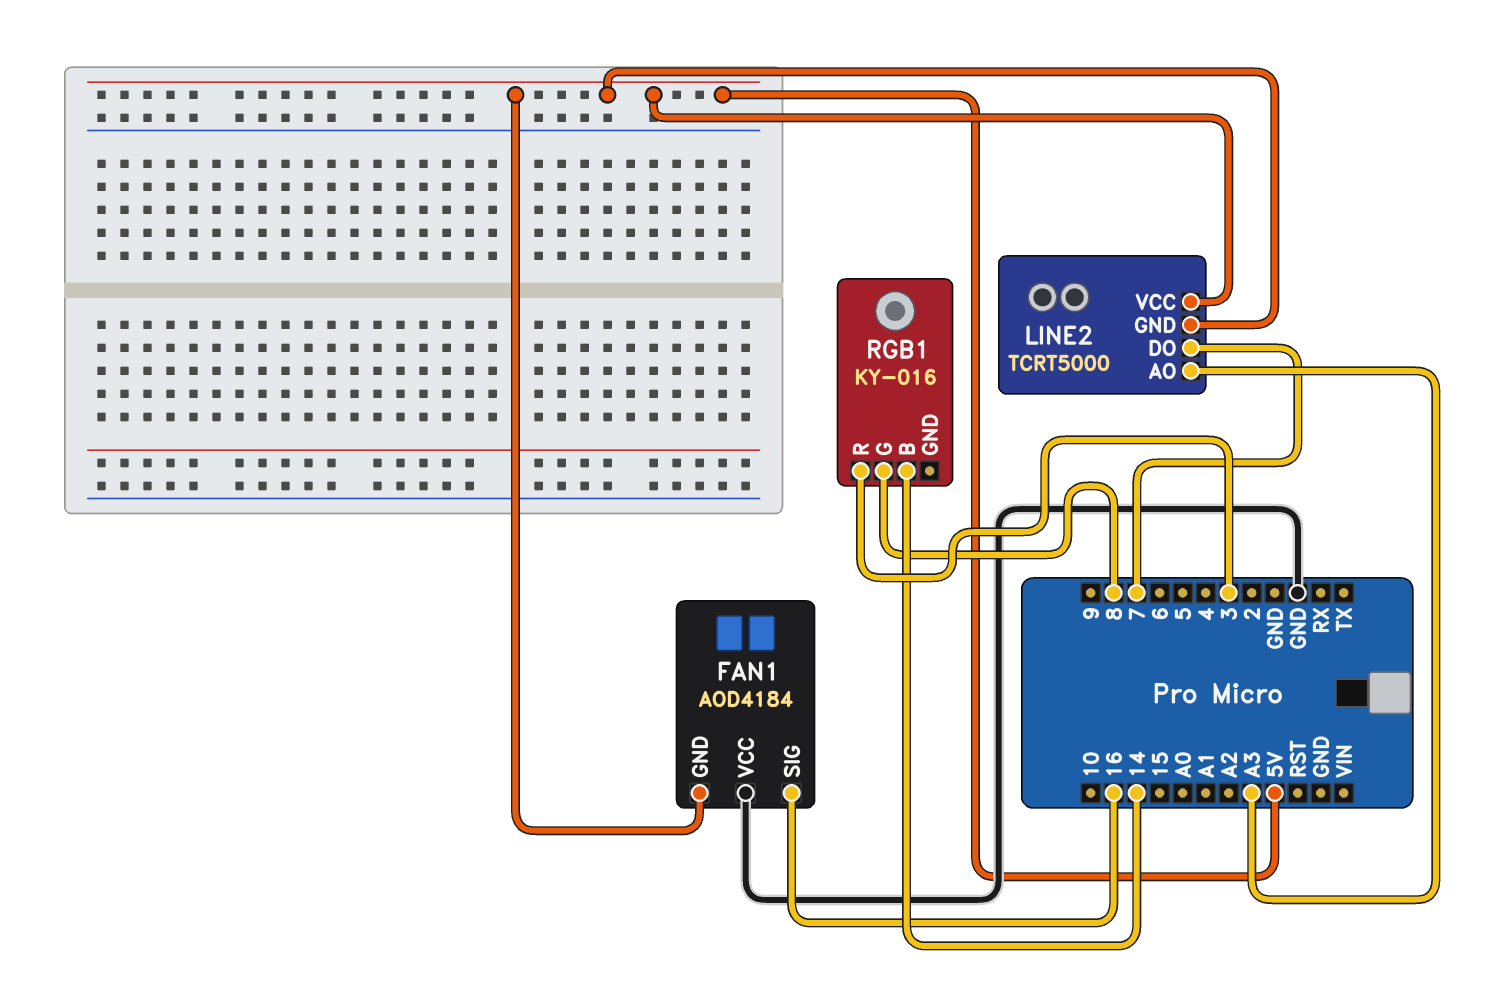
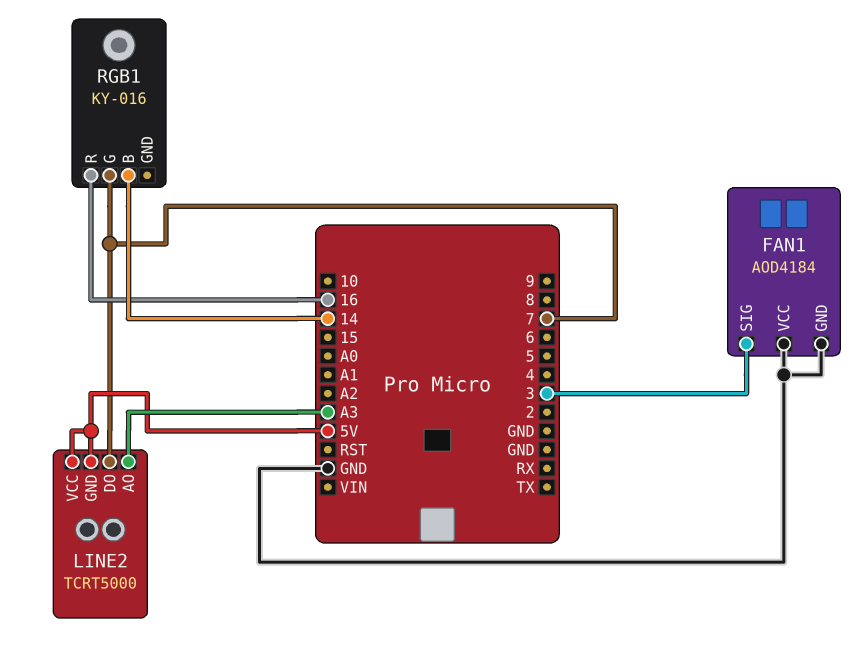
FAN1 pin GND: 5V -> GND
FAN1 pin SIG: 16 -> 3
RGB1 pin G: 8 -> 7
RGB1 pin R: 3 -> 16

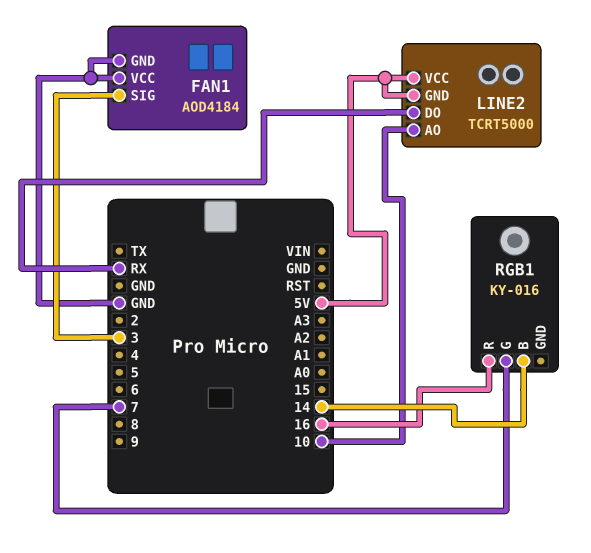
LINE2 pin AO: A3 -> 10
LINE2 pin DO: 7 -> RX

